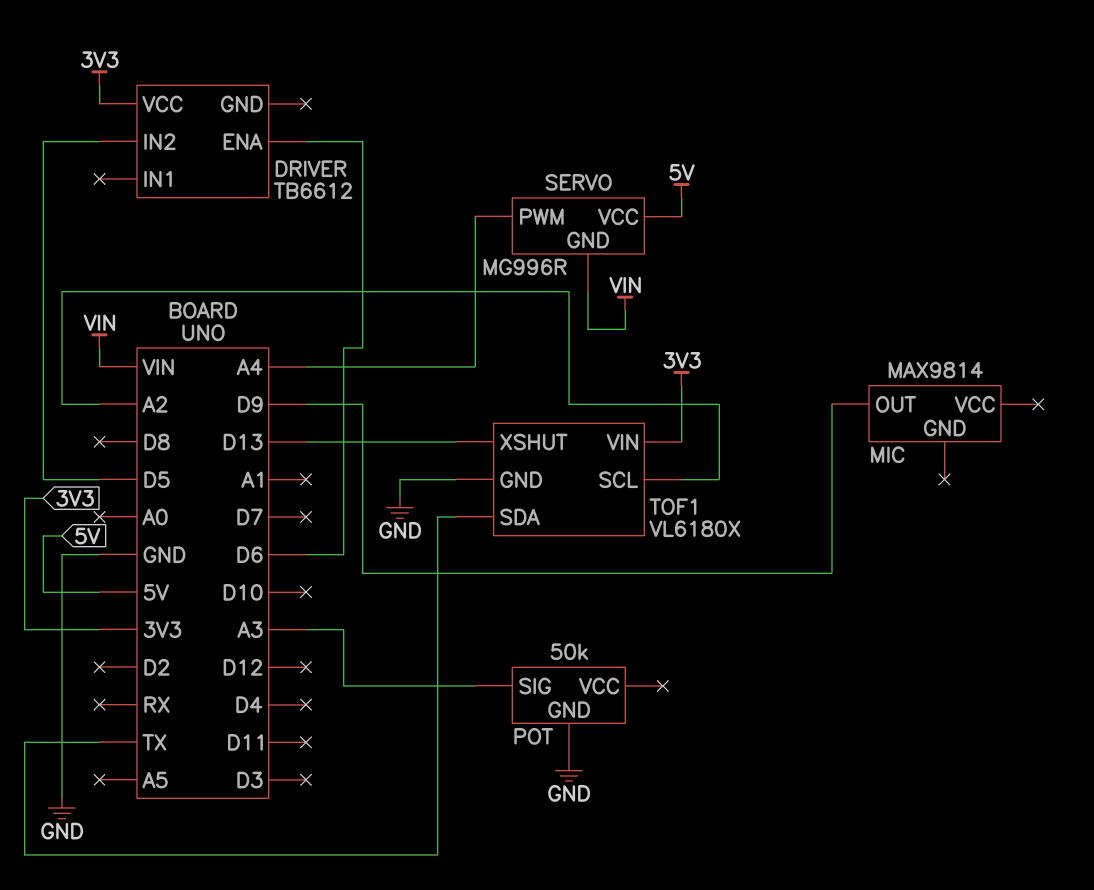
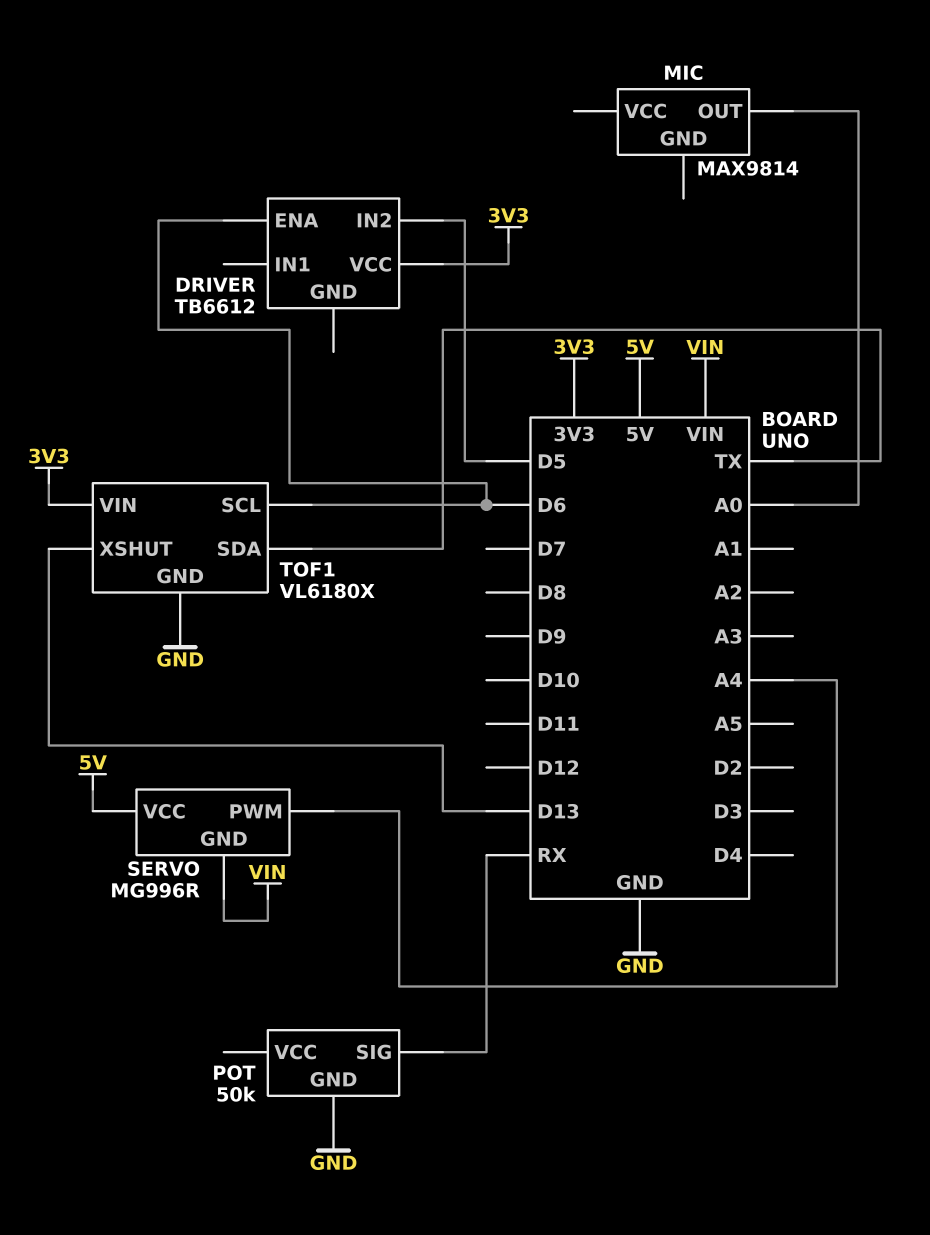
MIC pin OUT: D9 -> A0
POT pin SIG: A3 -> RX
TOF1 pin SCL: A2 -> D6

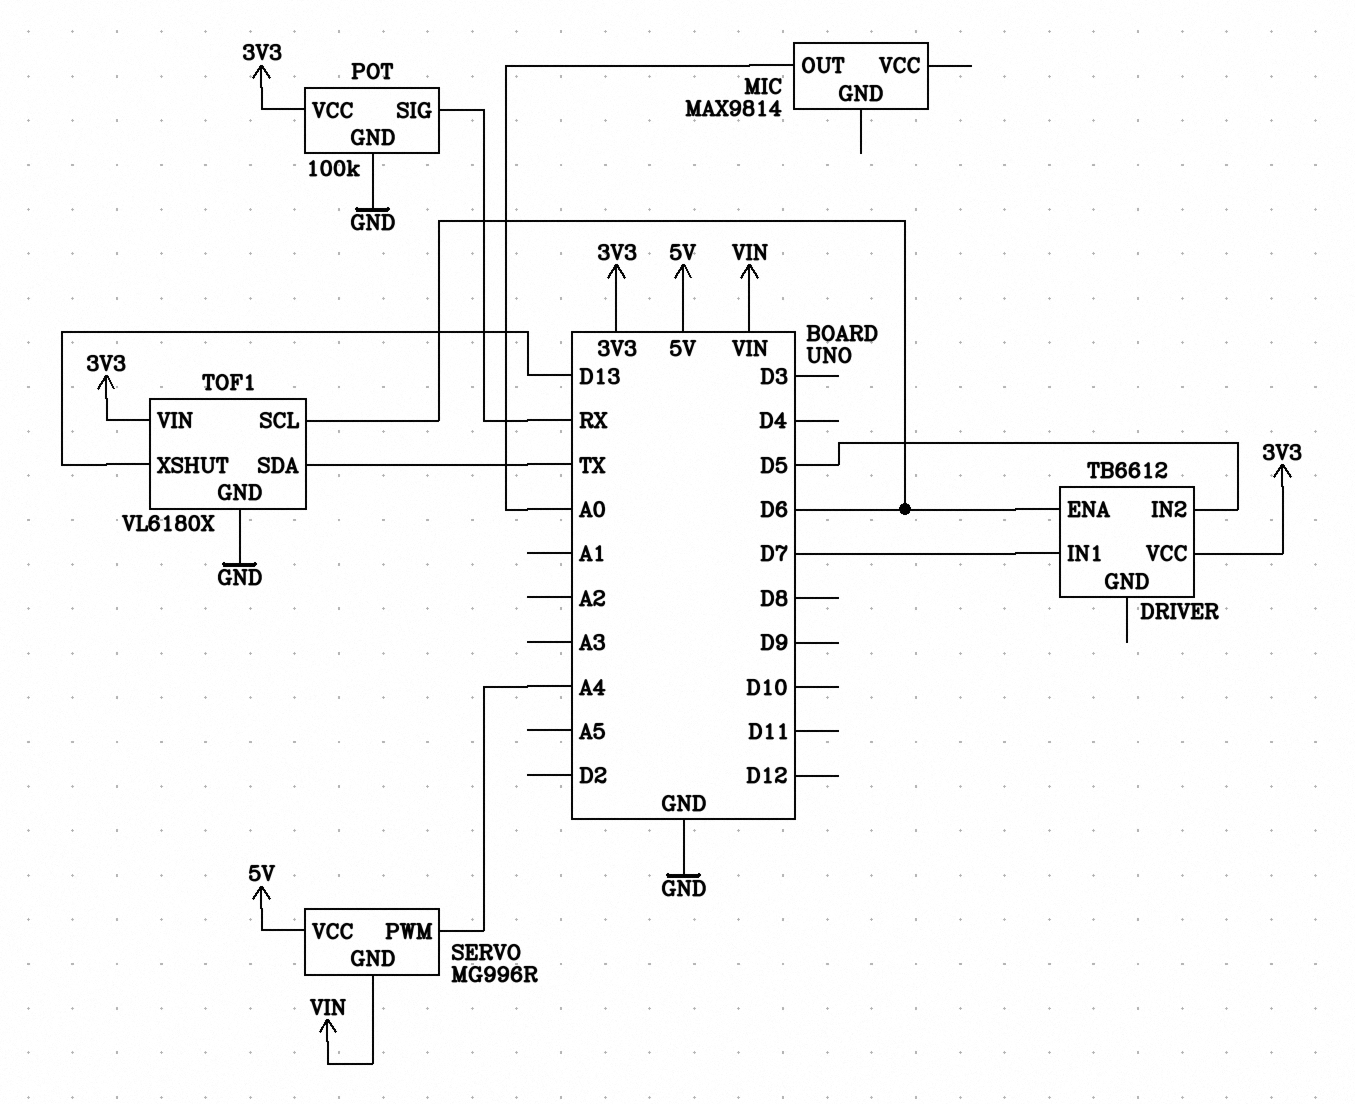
DRIVER pin IN1: none -> D7
POT: 50k -> 100k
POT pin VCC: none -> 3V3

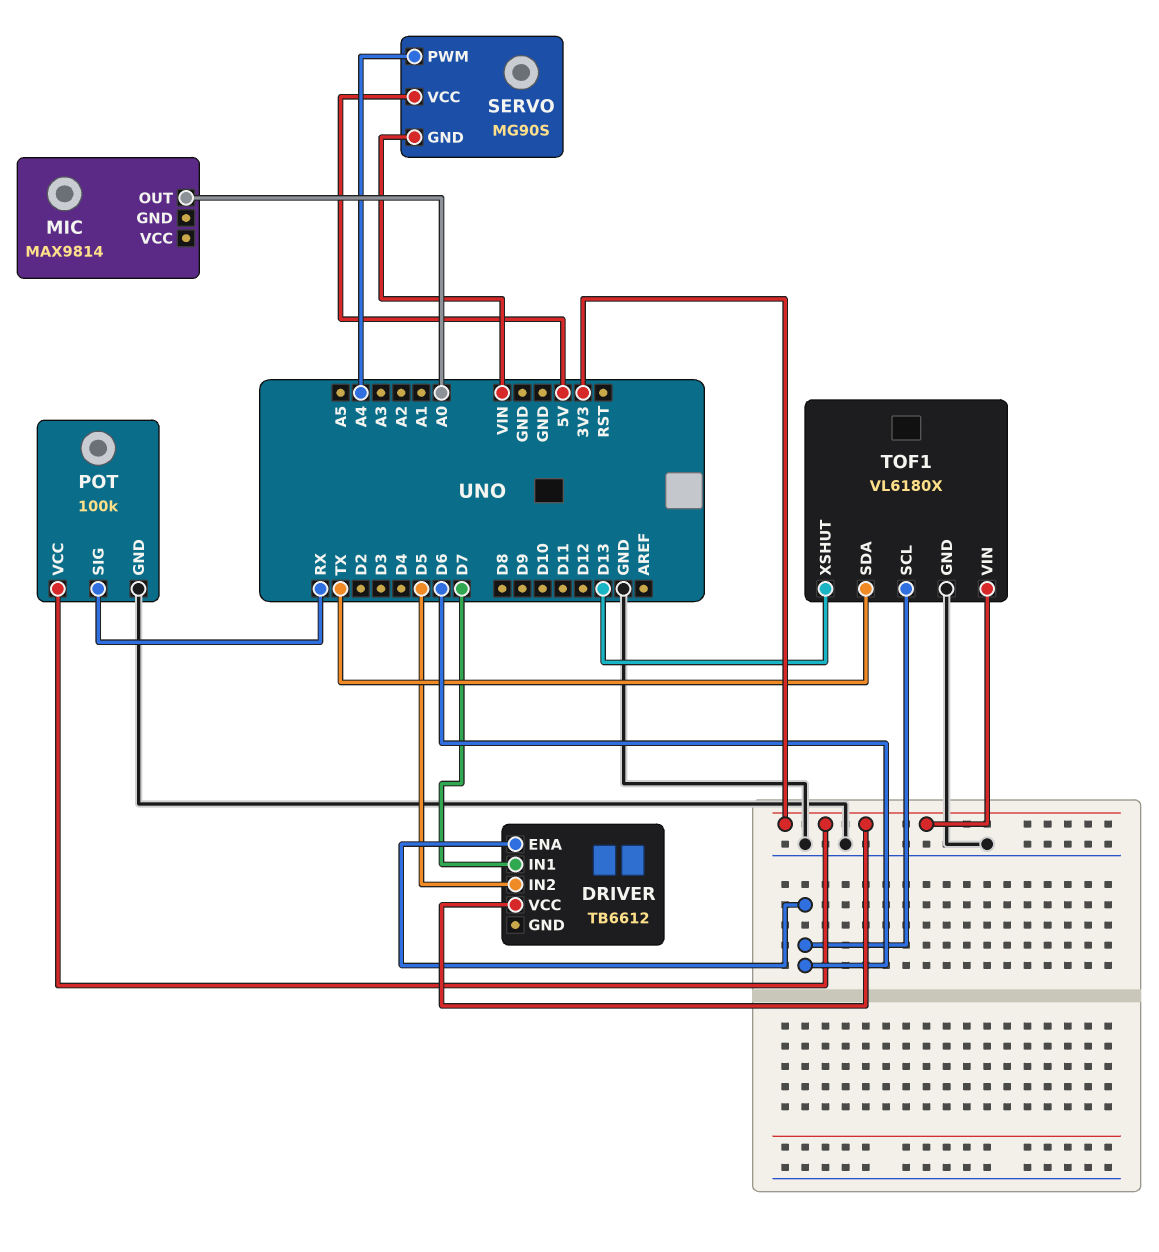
SERVO: MG996R -> MG90S

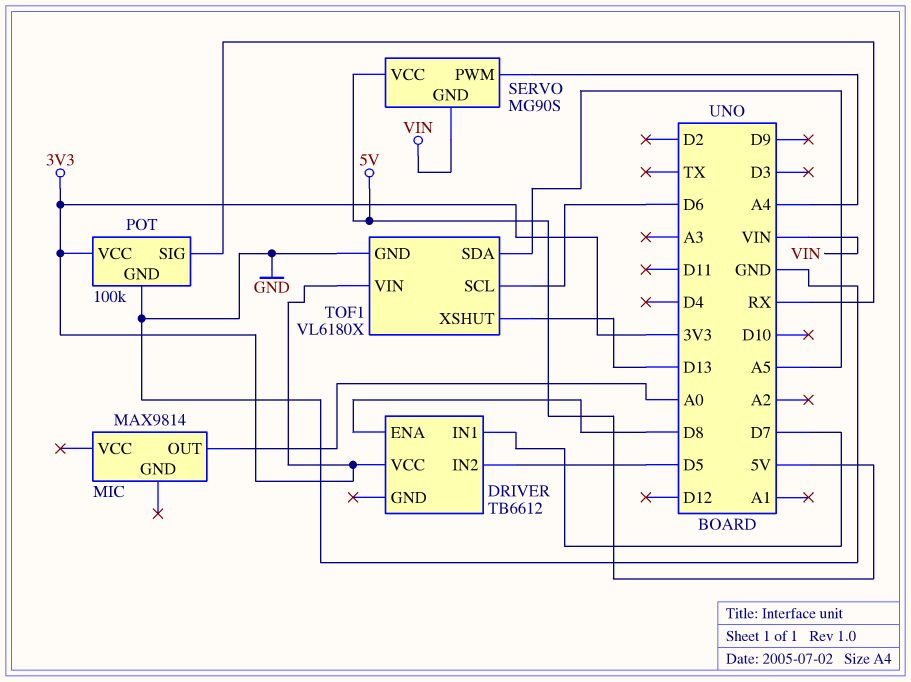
DRIVER pin ENA: D6 -> D8
TOF1 pin SDA: TX -> A5

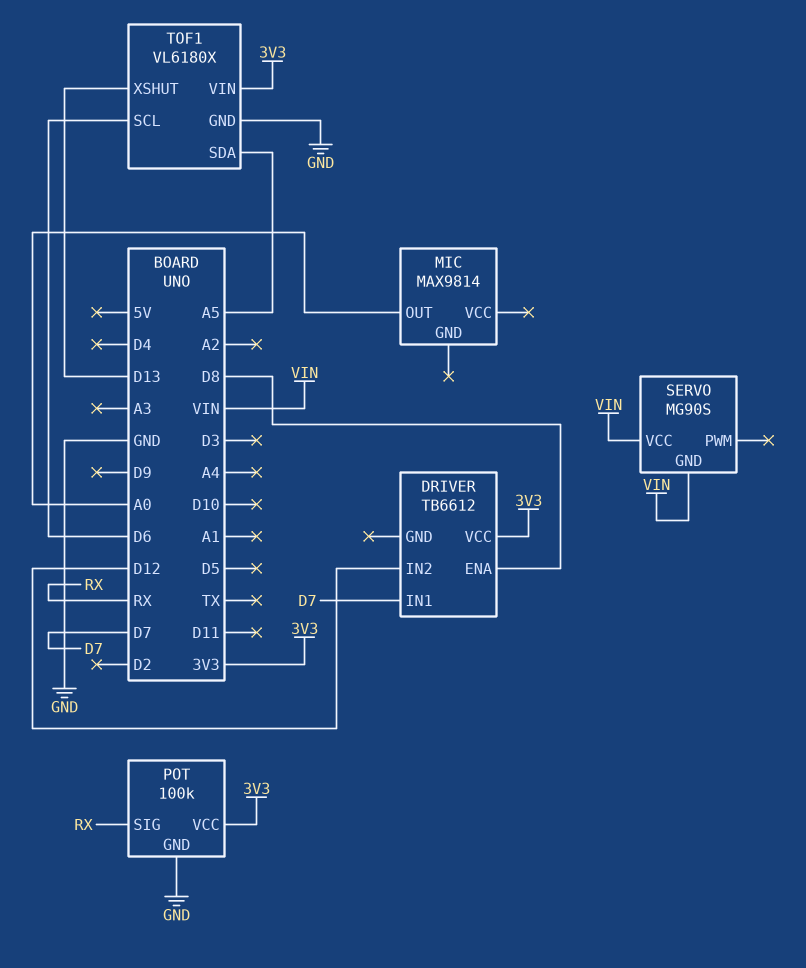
DRIVER pin IN2: D5 -> D12
SERVO pin PWM: A4 -> none
SERVO pin VCC: 5V -> VIN

